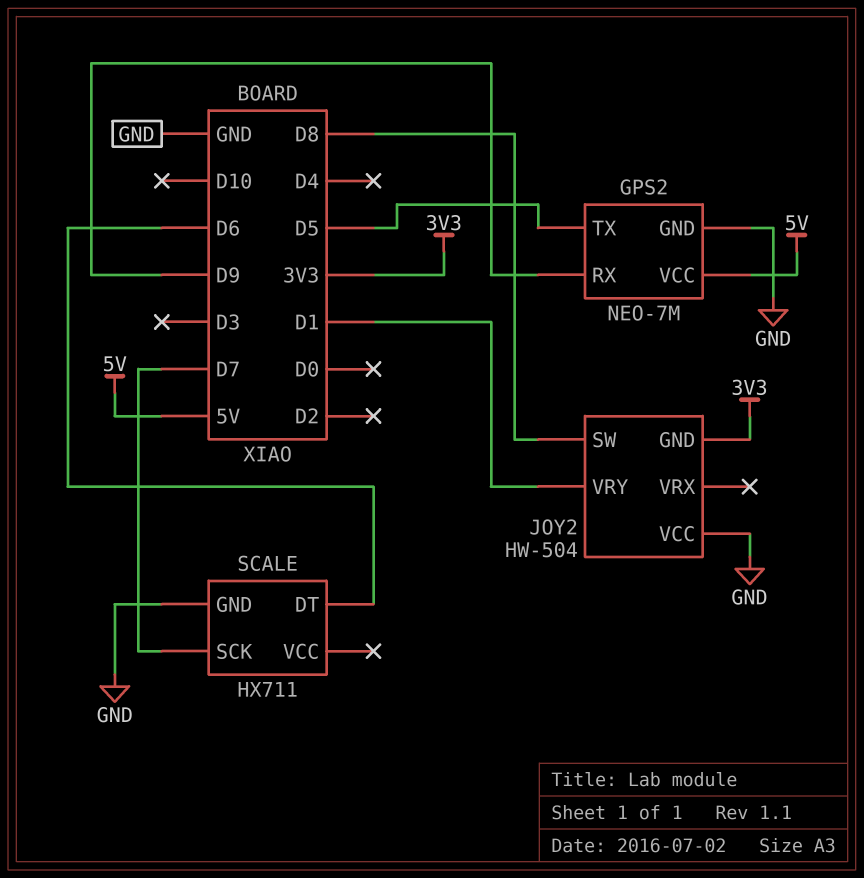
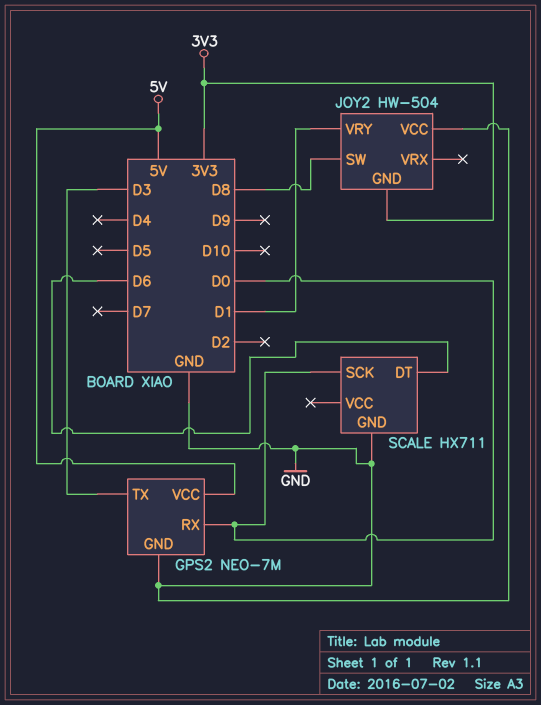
GPS2 pin RX: D9 -> D0
GPS2 pin TX: D5 -> D3
SCALE pin SCK: D7 -> D0

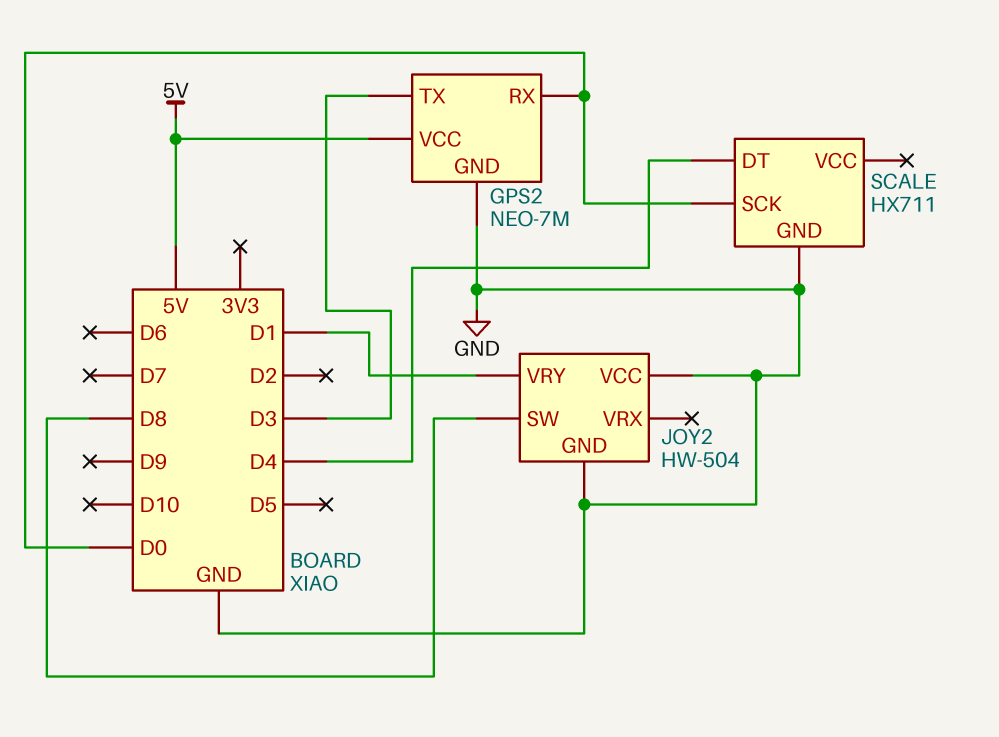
JOY2 pin GND: 3V3 -> GND
SCALE pin DT: D6 -> D4

